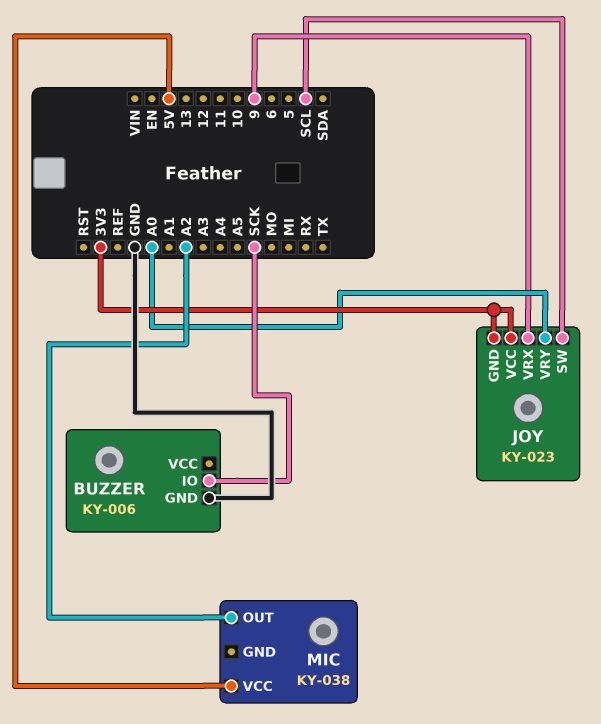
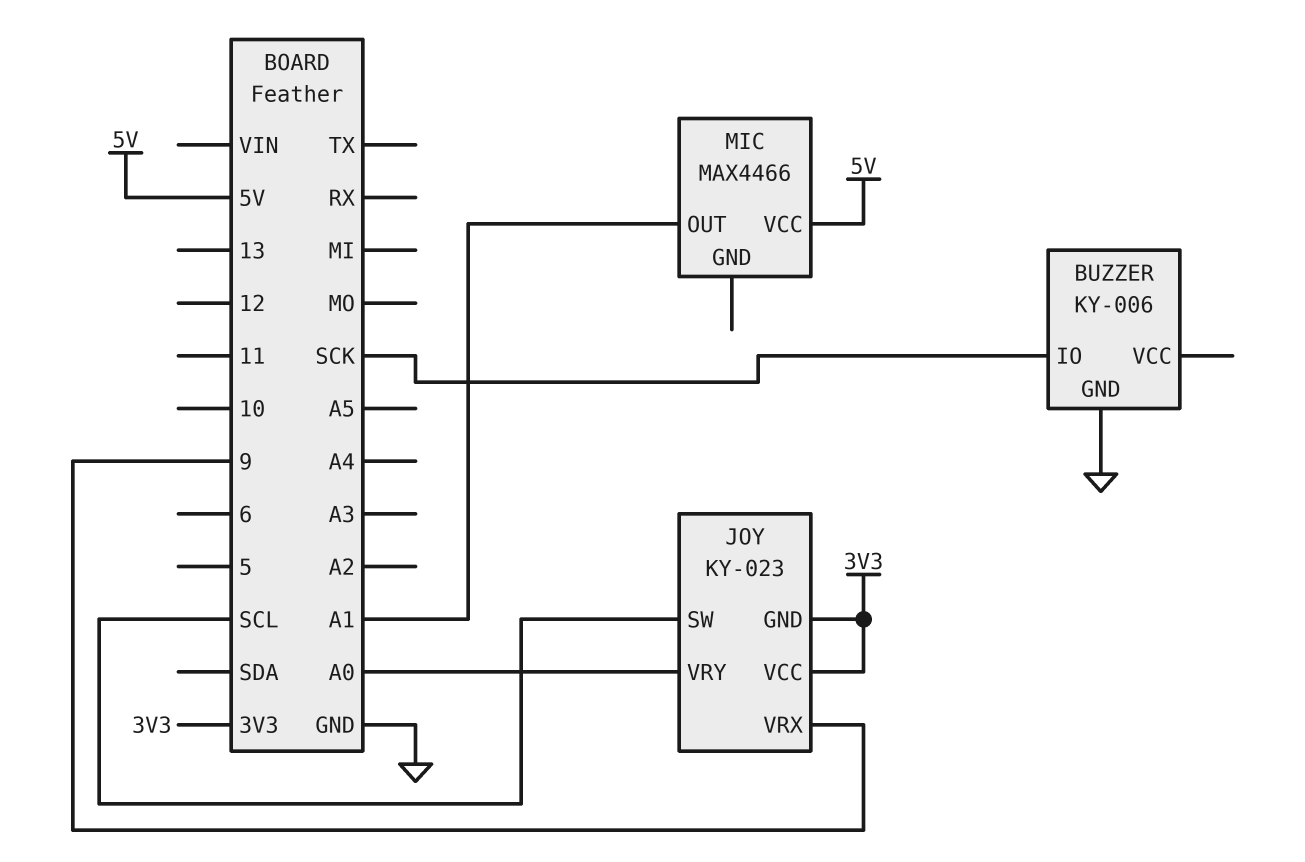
MIC: KY-038 -> MAX4466
MIC pin OUT: A2 -> A1

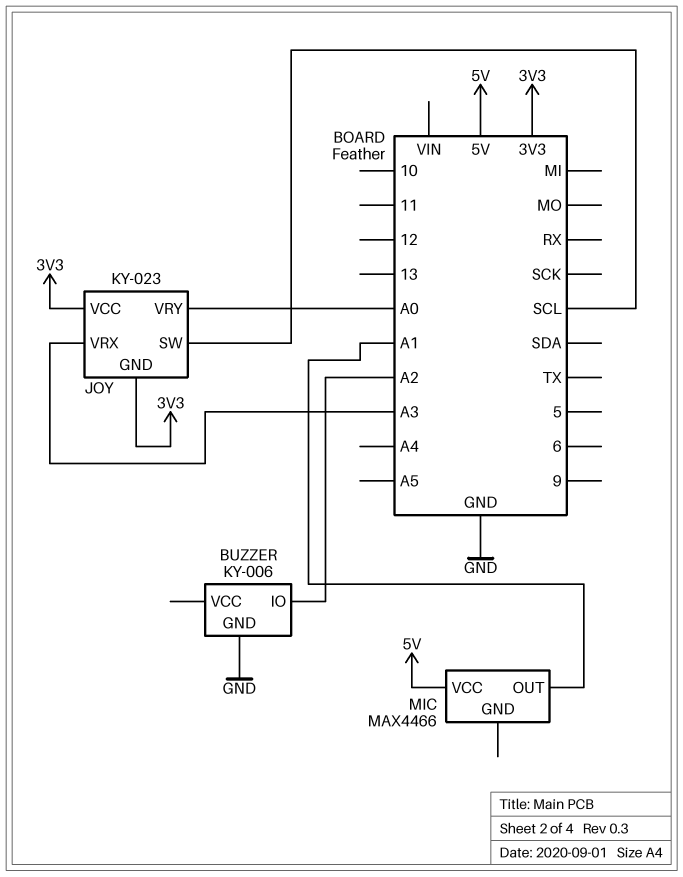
BUZZER pin IO: SCK -> A2
JOY pin VRX: 9 -> A3

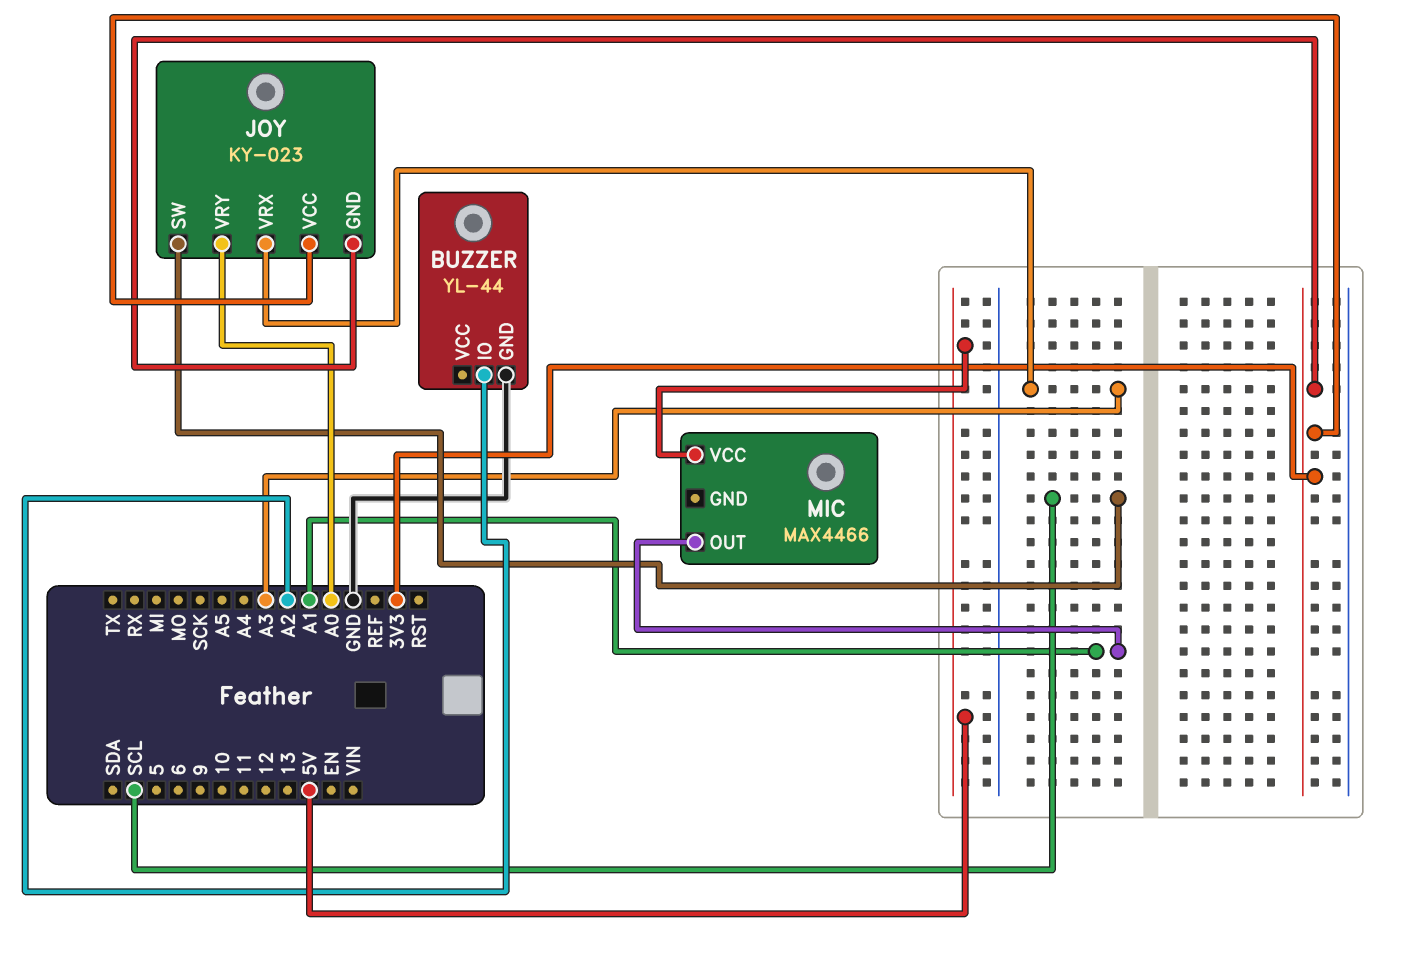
BUZZER: KY-006 -> YL-44

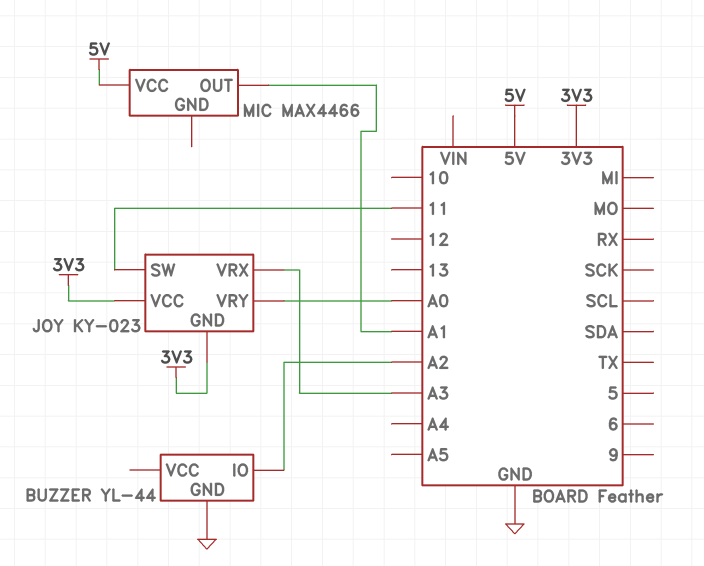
JOY pin SW: SCL -> 11

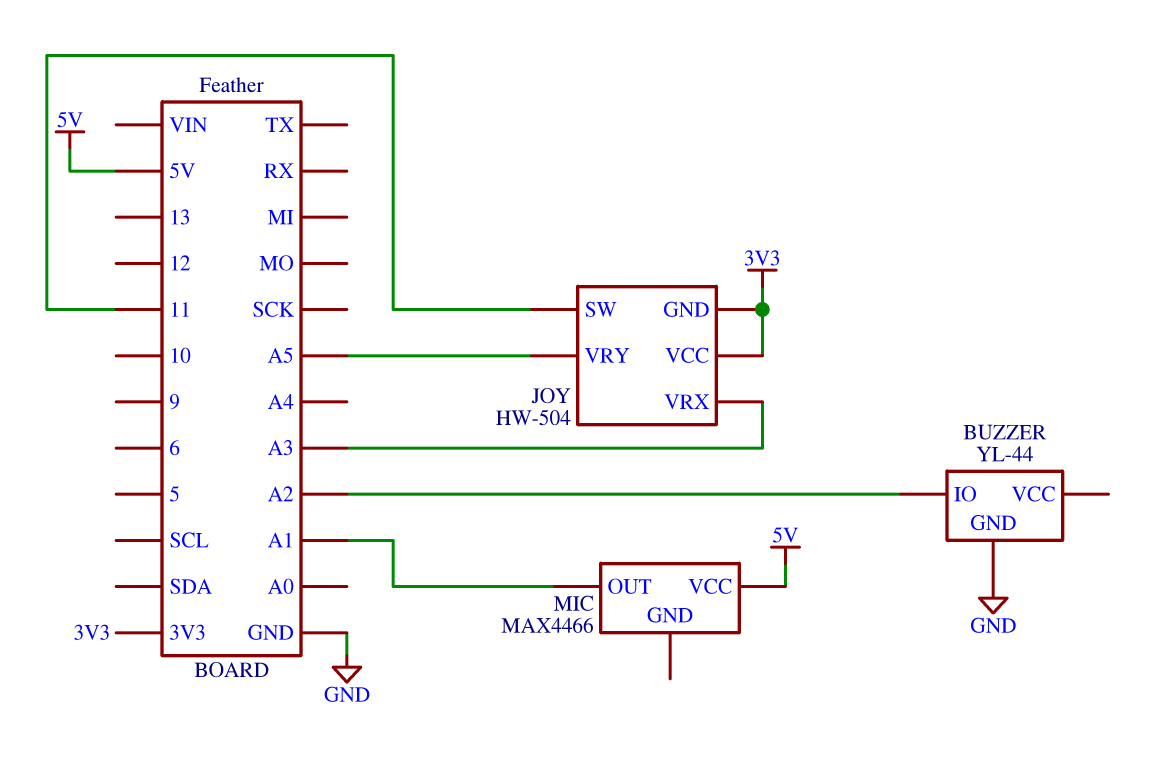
JOY: KY-023 -> HW-504
JOY pin VRY: A0 -> A5

